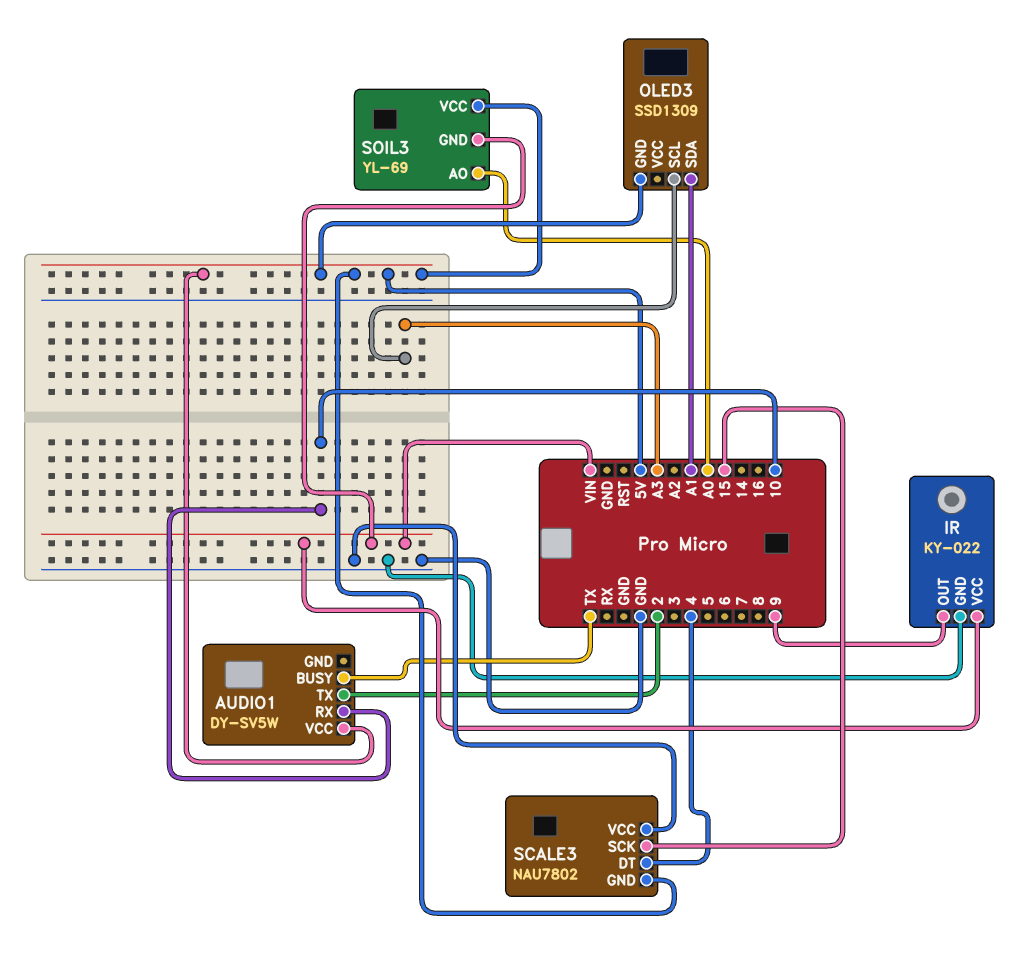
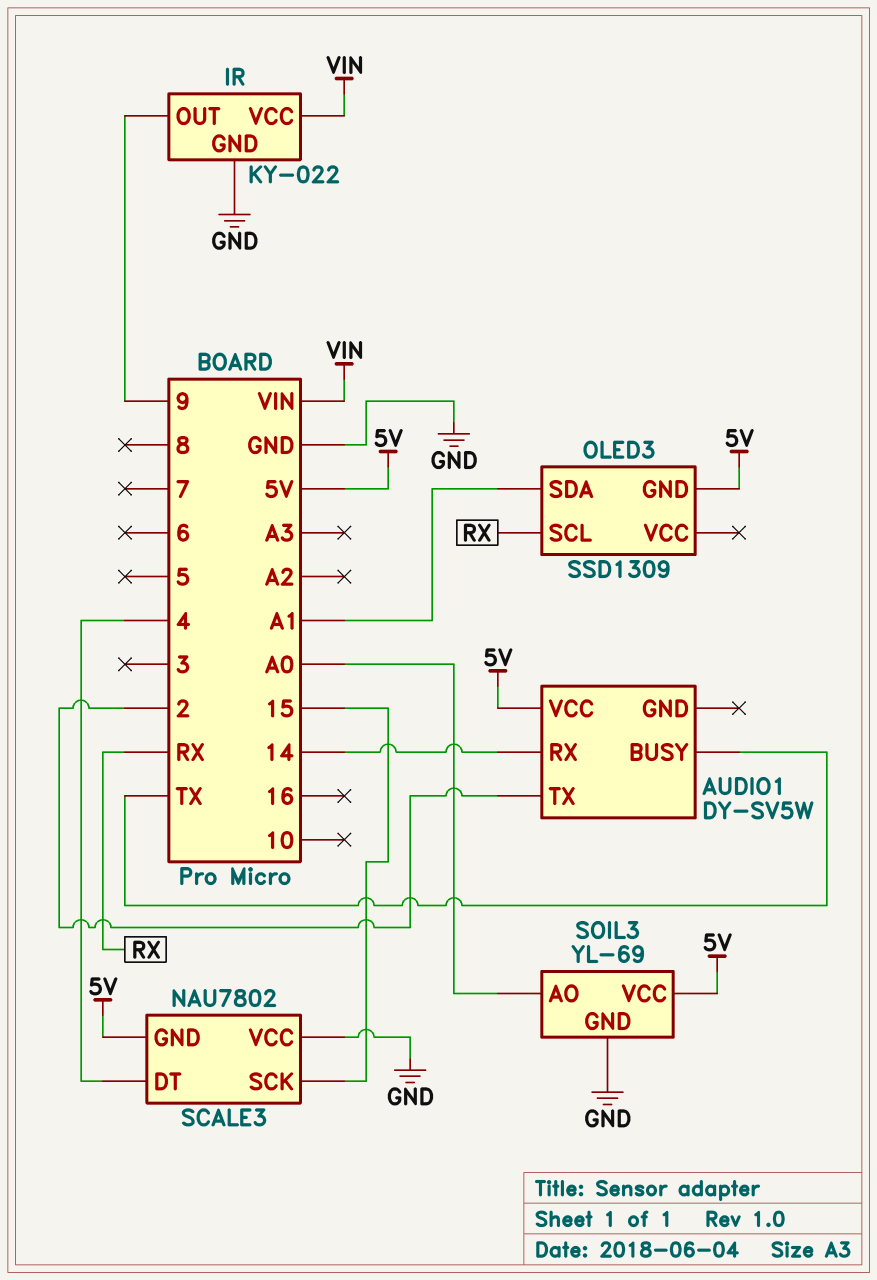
AUDIO1 pin RX: 10 -> 14
OLED3 pin SCL: A3 -> RX
SOIL3 pin GND: VIN -> GND

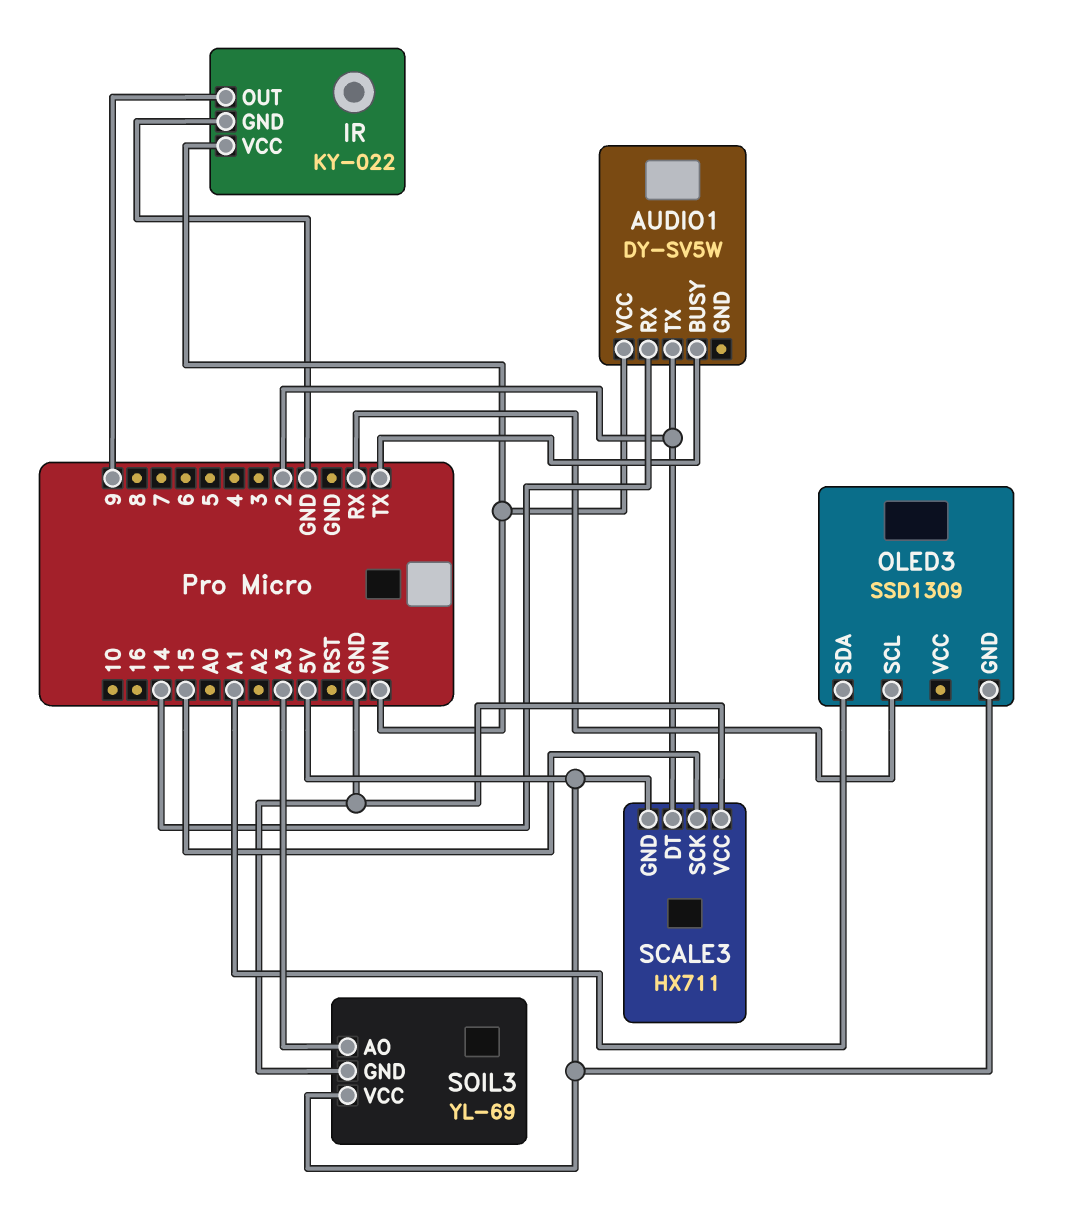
AUDIO1 pin VCC: 5V -> VIN
SCALE3: NAU7802 -> HX711
SCALE3 pin DT: 4 -> 2
SOIL3 pin AO: A0 -> A3

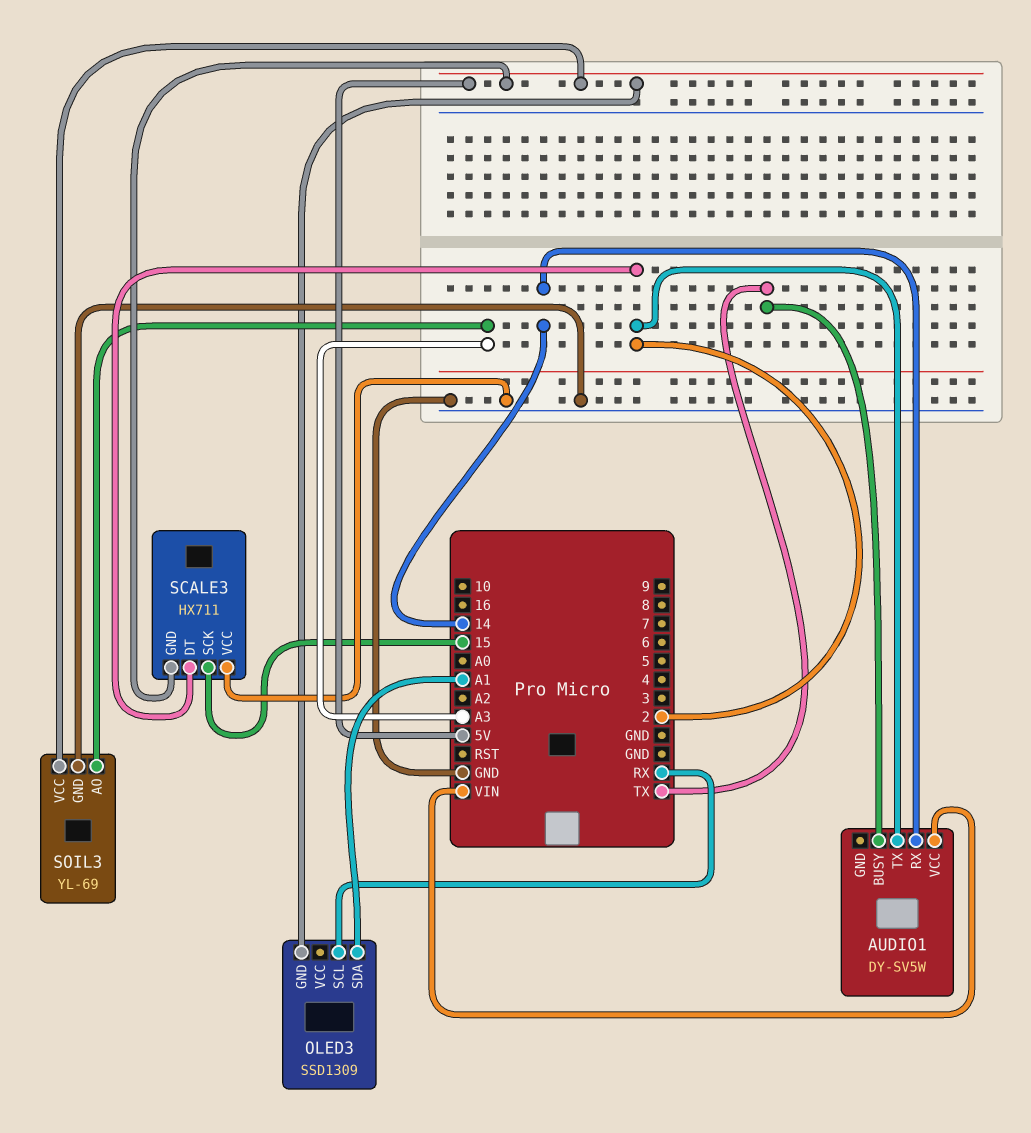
IR: KY-022 -> none
IR pin GND: GND -> none
IR pin OUT: 9 -> none
IR pin VCC: VIN -> none

